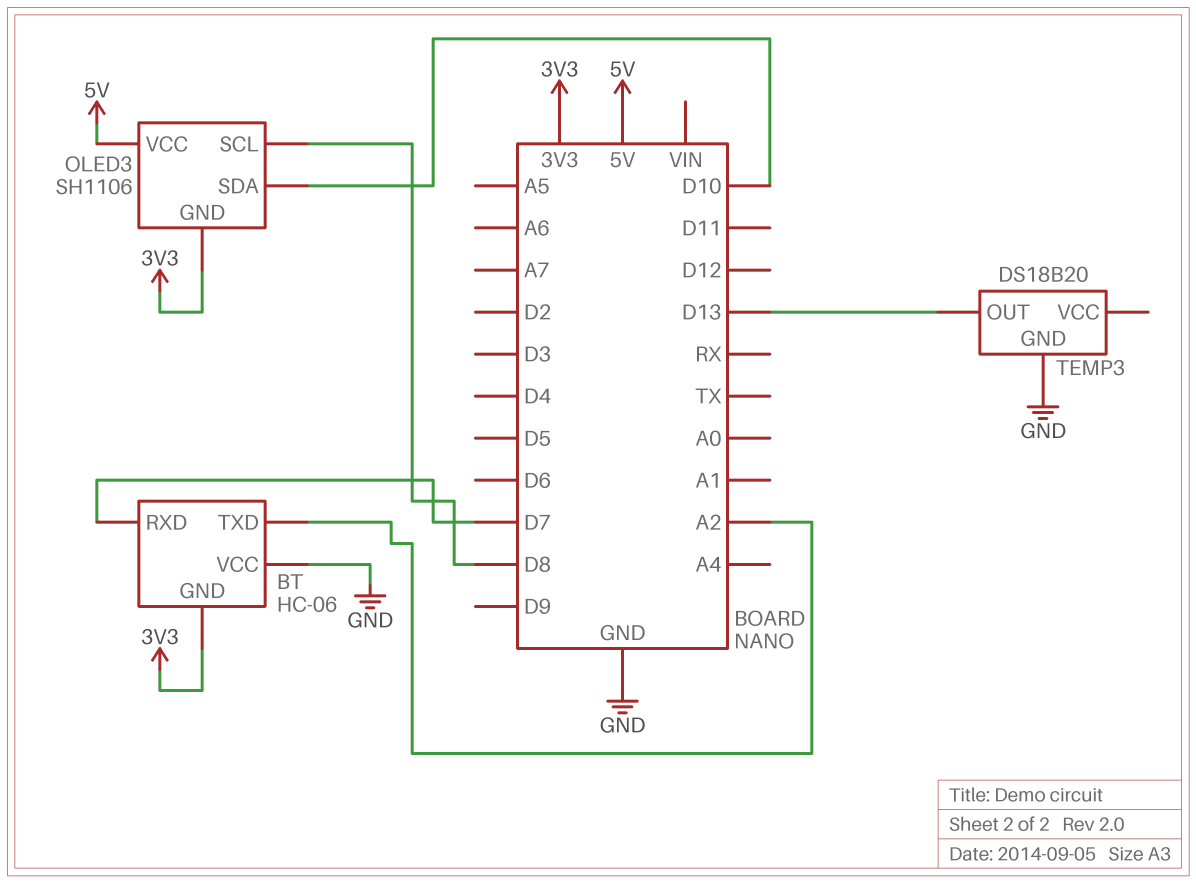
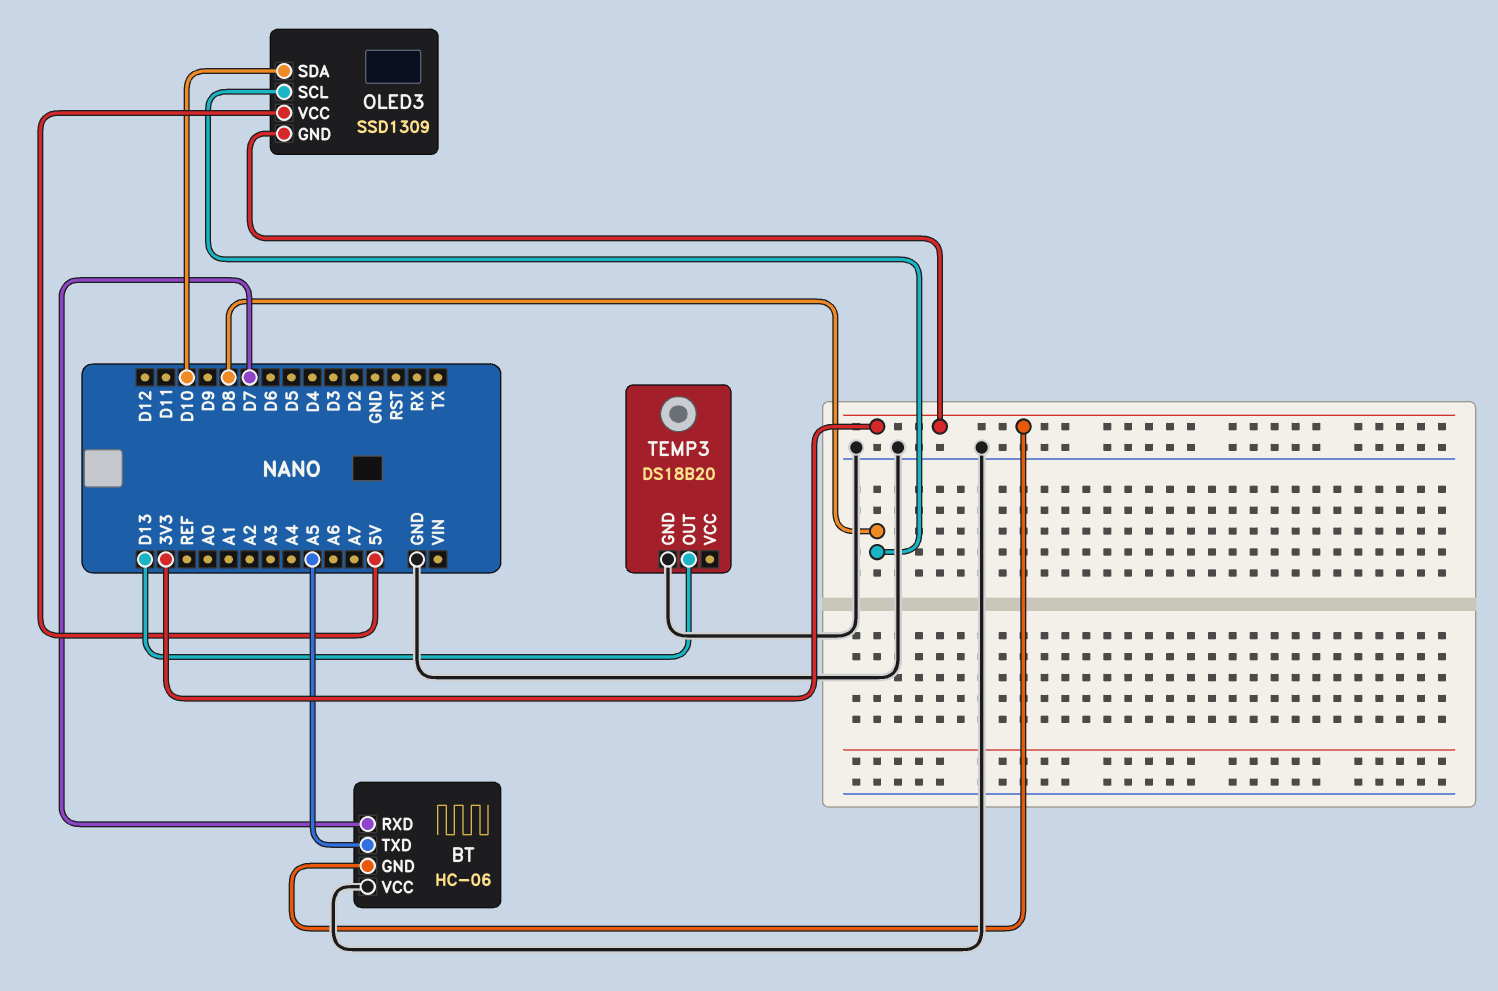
BT pin TXD: A2 -> A5
OLED3: SH1106 -> SSD1309

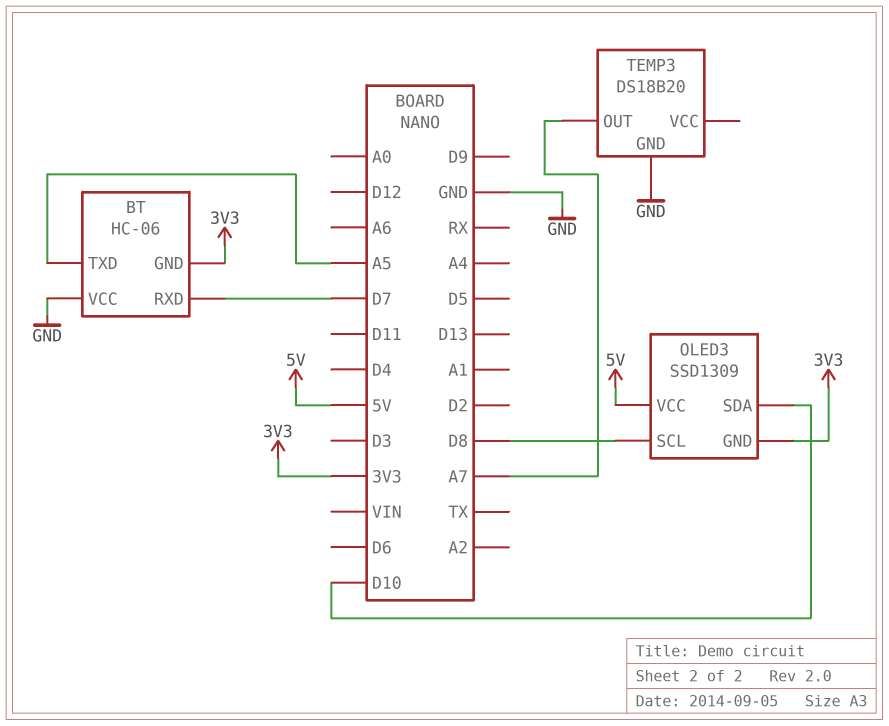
TEMP3 pin OUT: D13 -> A7

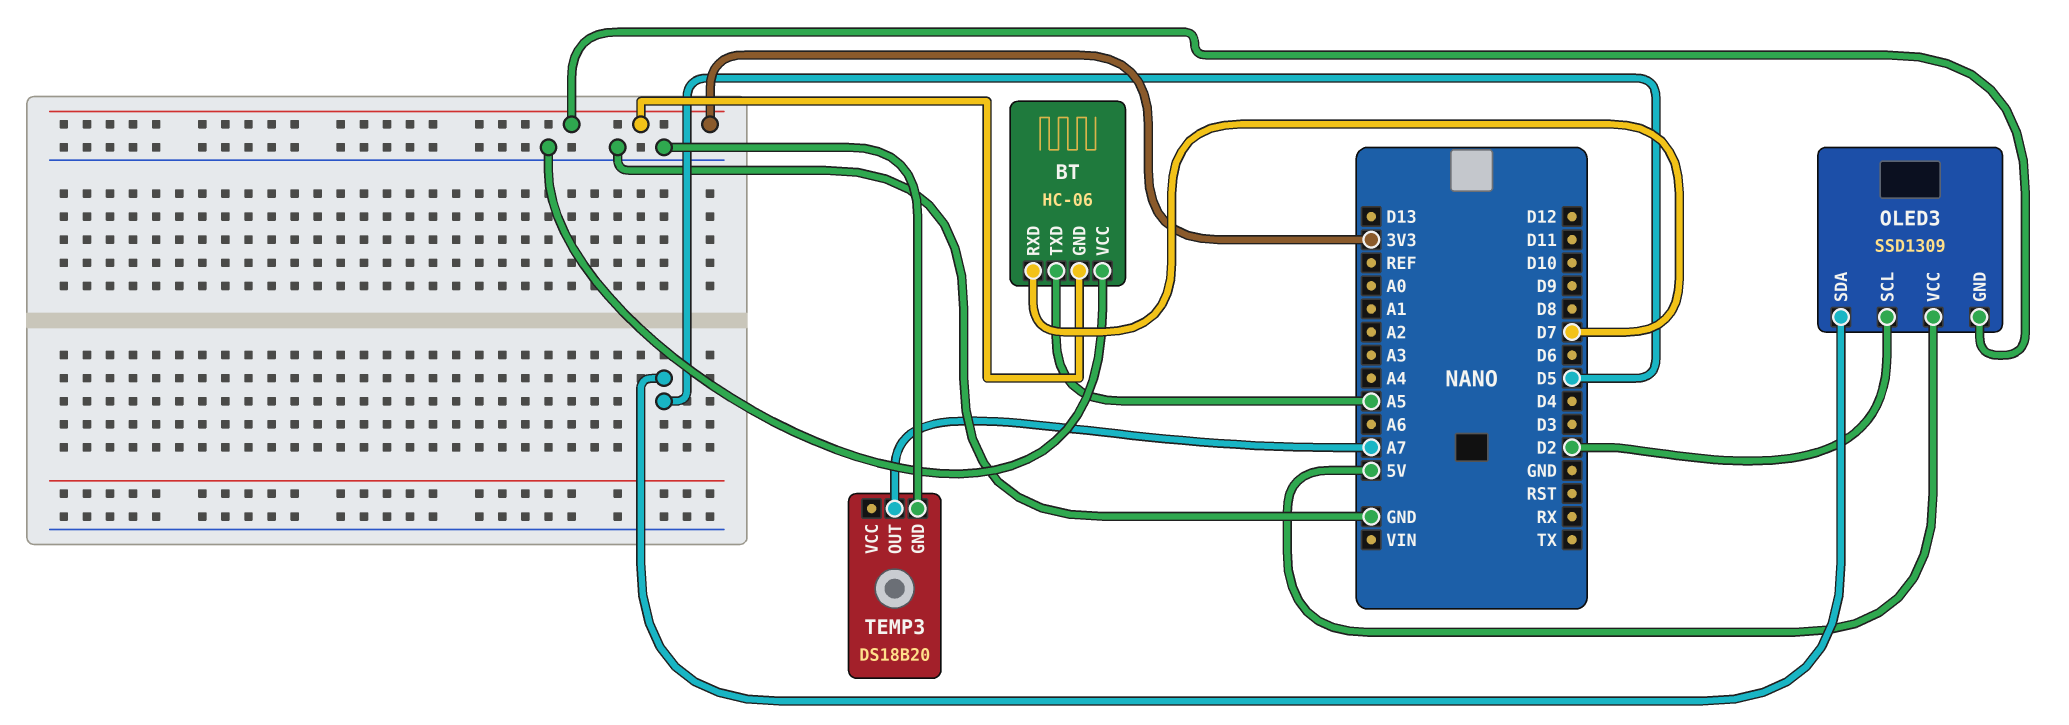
OLED3 pin SCL: D8 -> D2
OLED3 pin SDA: D10 -> D5

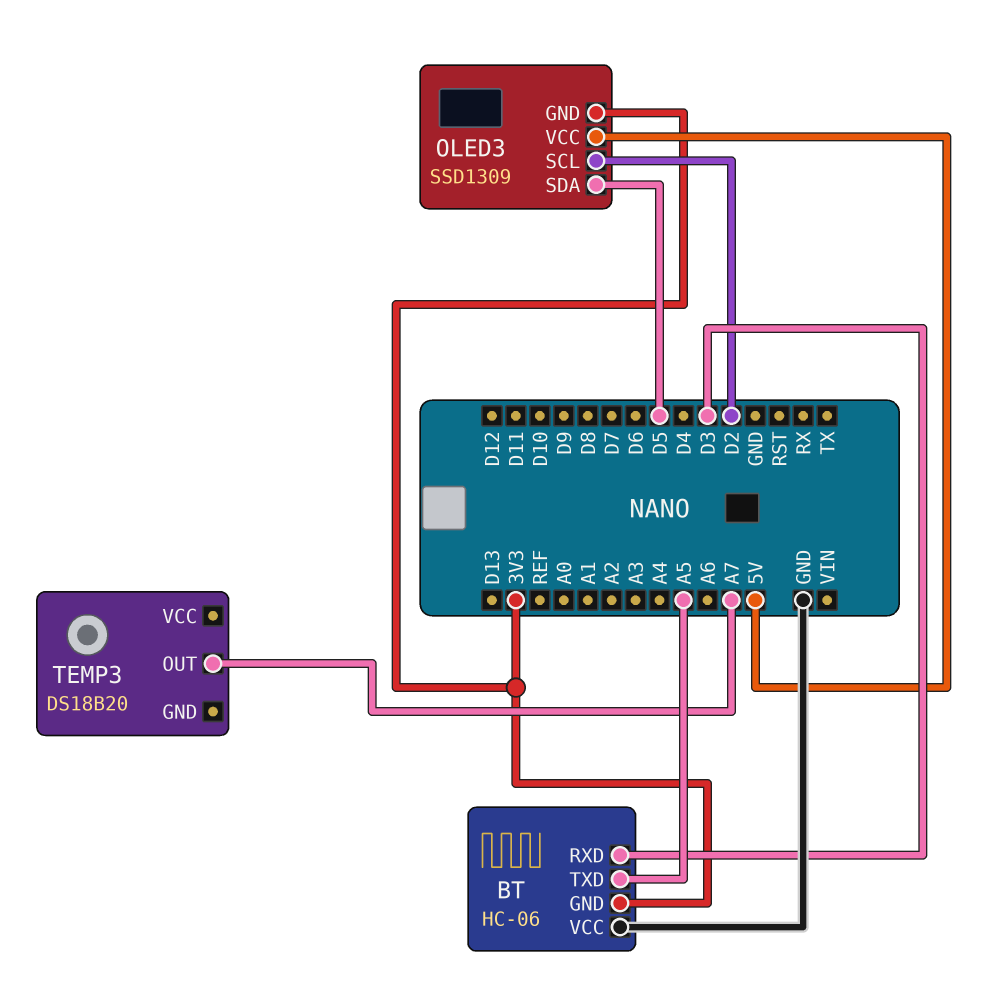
BT pin RXD: D7 -> D3
TEMP3 pin GND: GND -> none

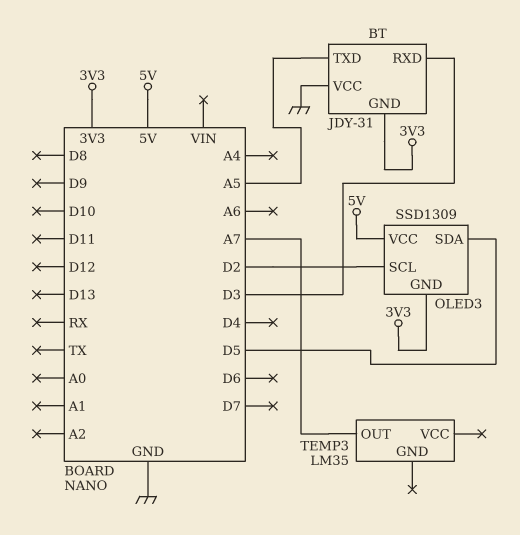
BT: HC-06 -> JDY-31
TEMP3: DS18B20 -> LM35

